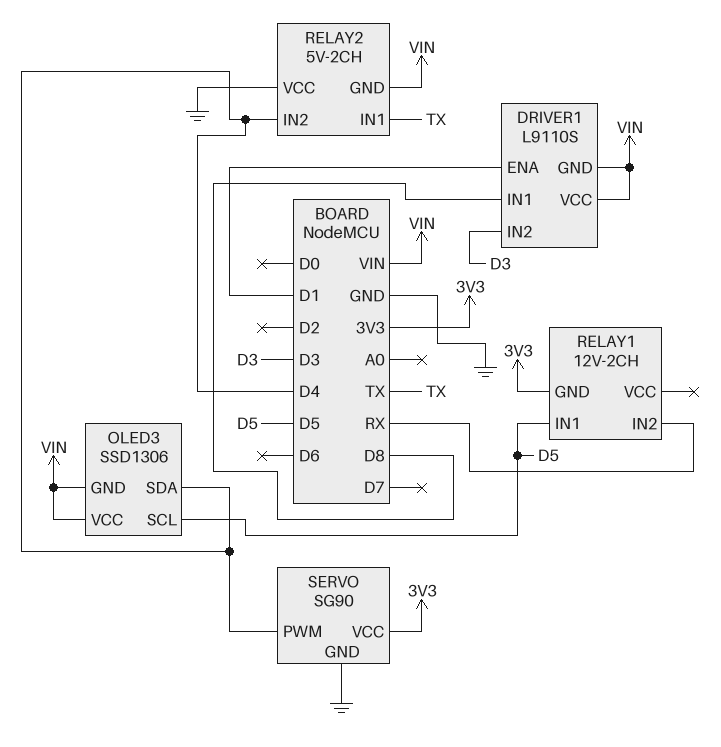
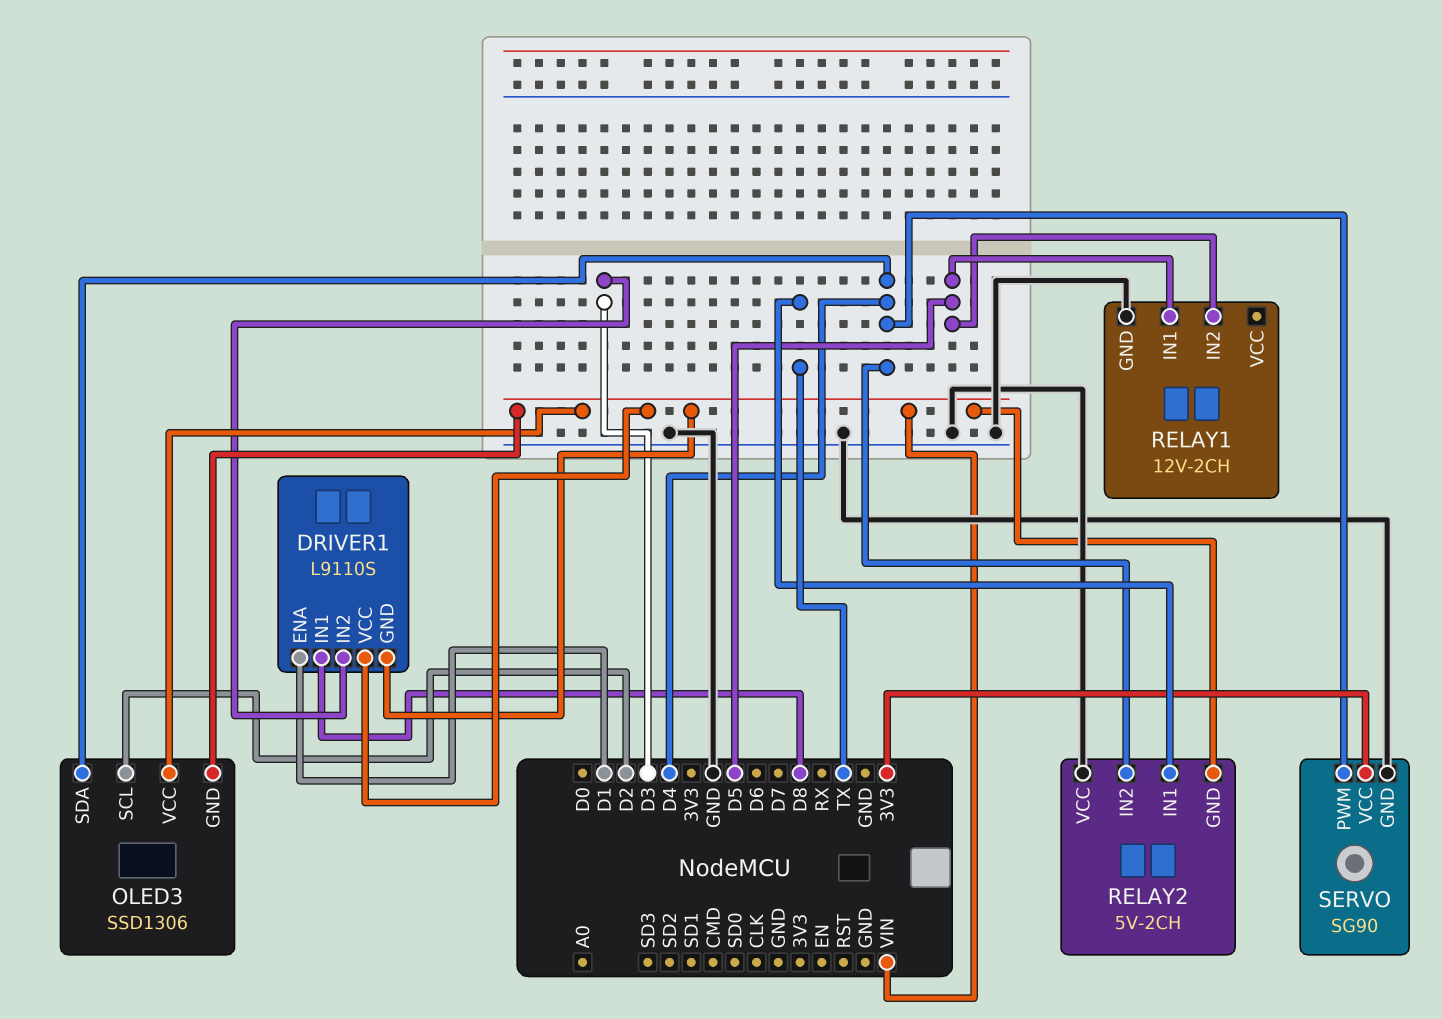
OLED3 pin SCL: D5 -> D2
RELAY1 pin GND: 3V3 -> GND
RELAY1 pin IN2: RX -> D5

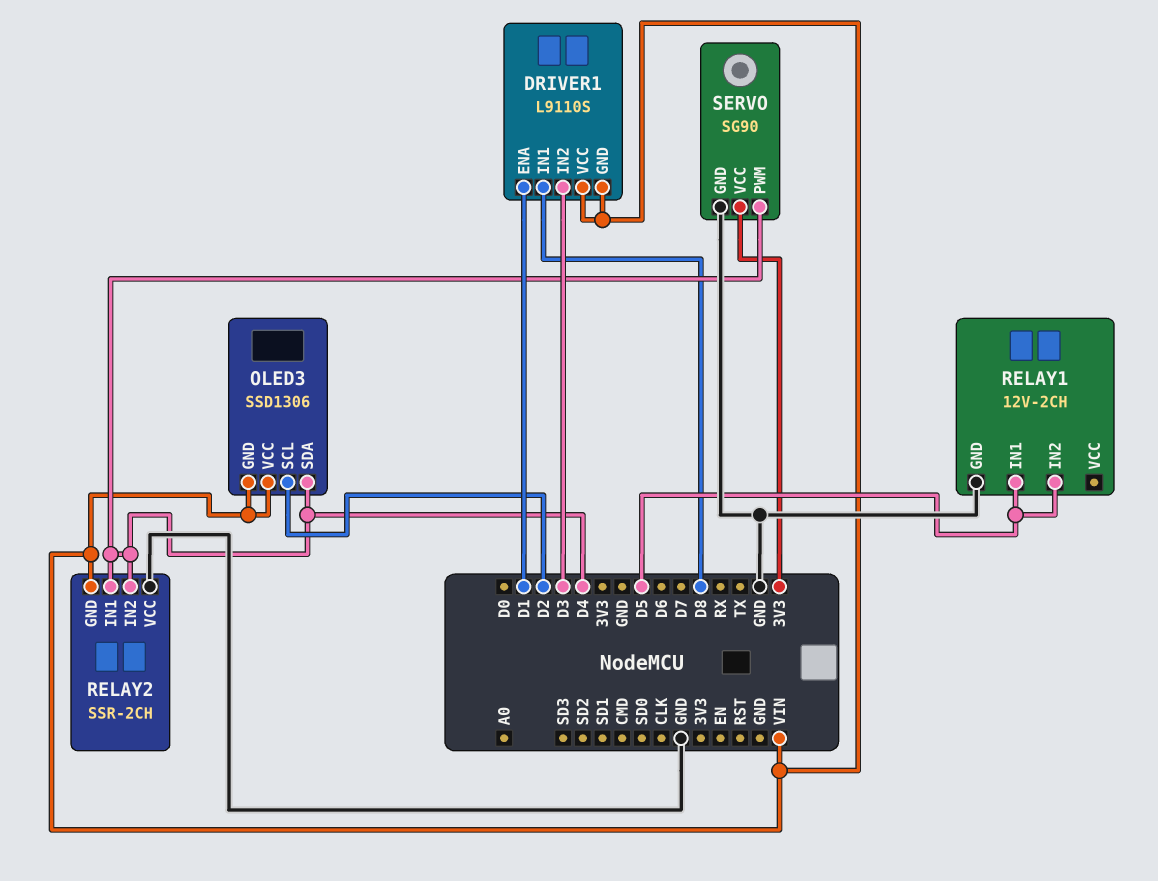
RELAY2: 5V-2CH -> SSR-2CH
RELAY2 pin IN1: TX -> D4

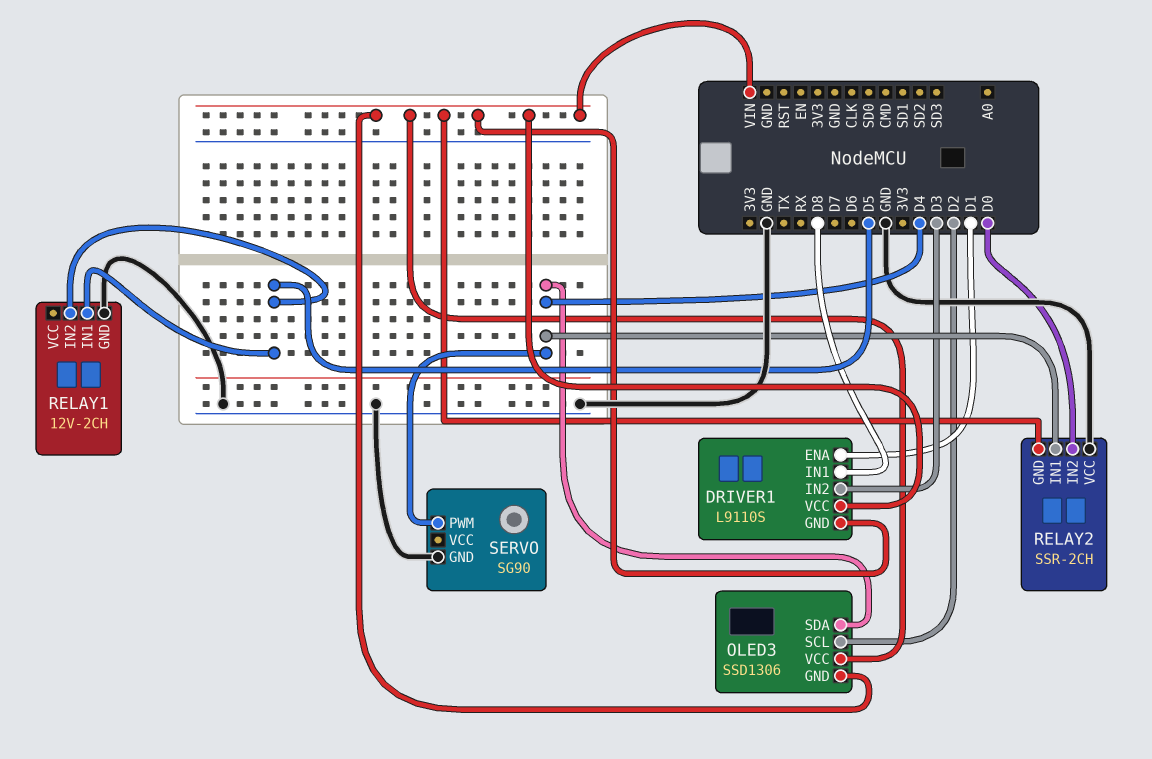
RELAY2 pin IN2: D4 -> D0
SERVO pin VCC: 3V3 -> none

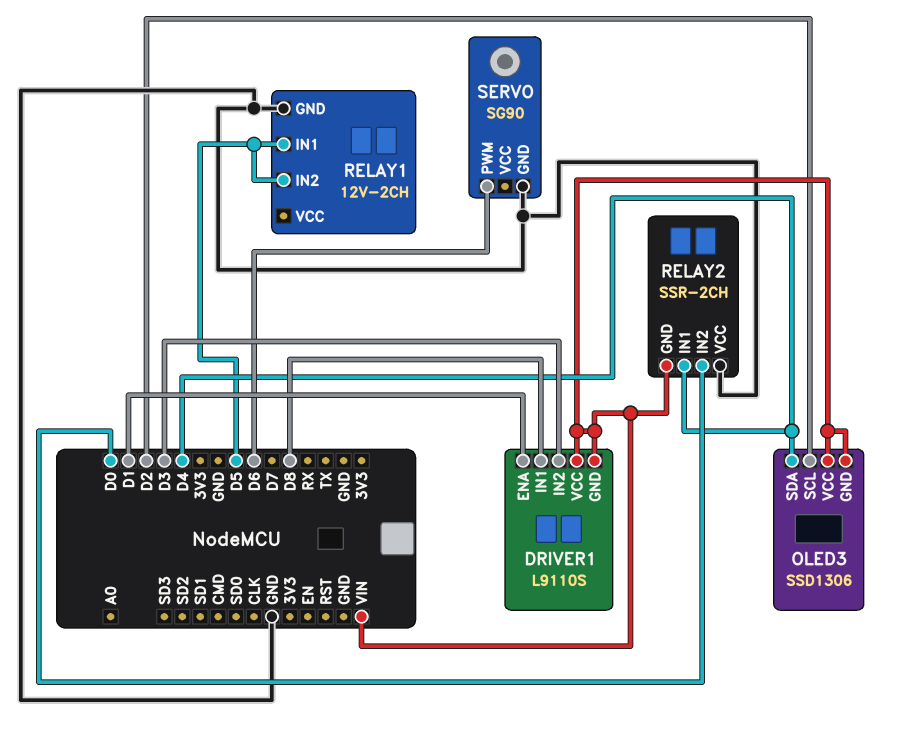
SERVO pin PWM: D4 -> D6

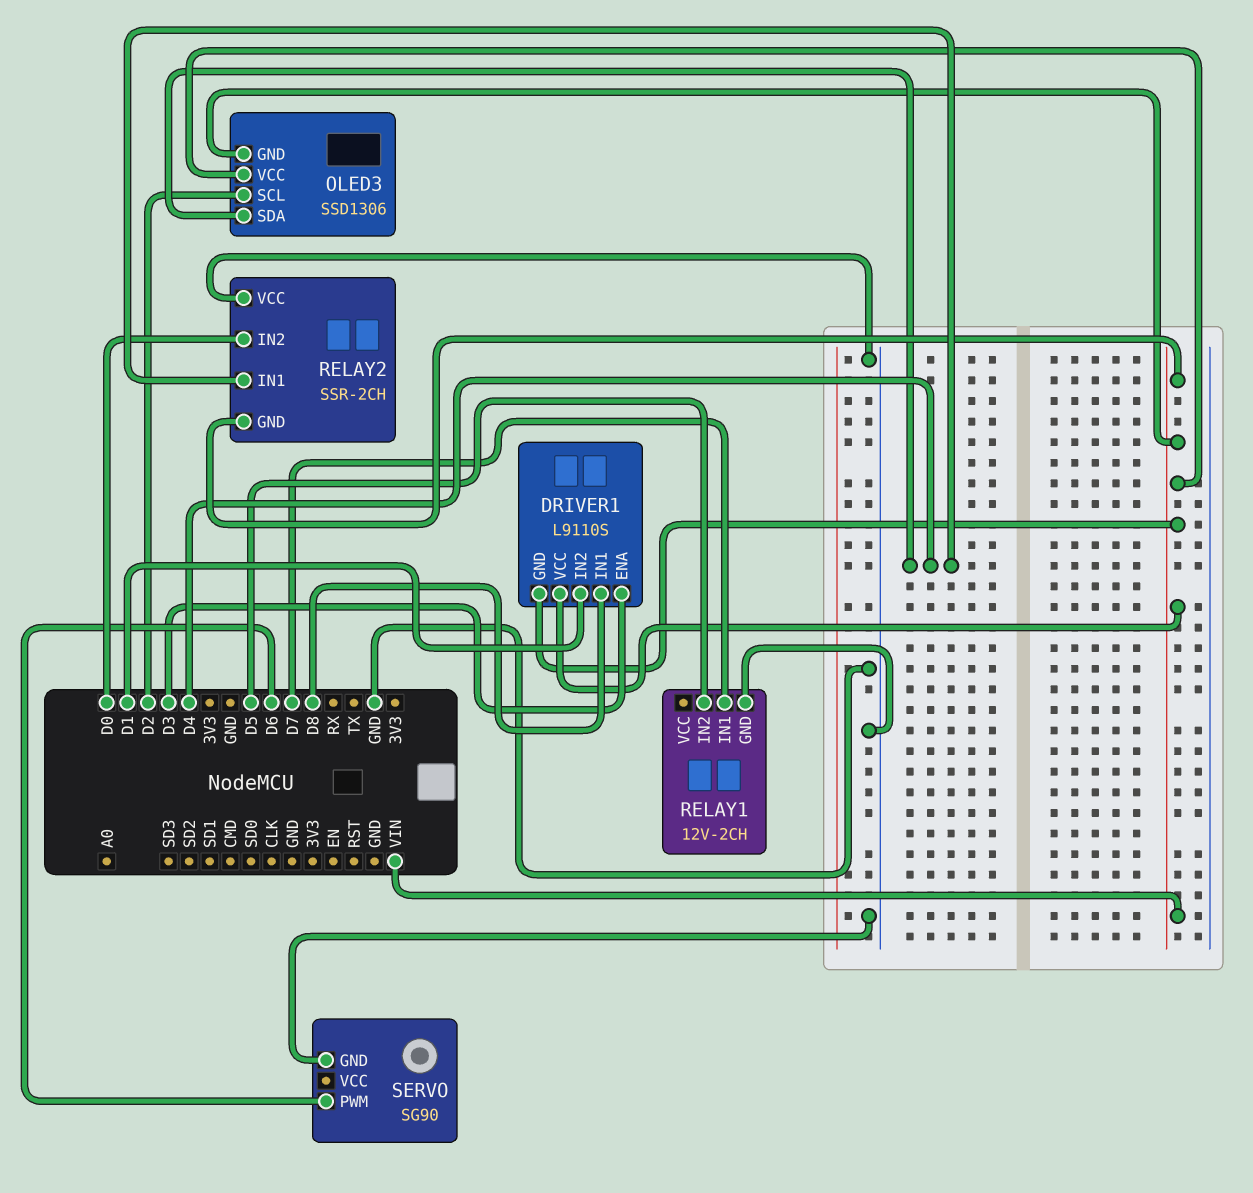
DRIVER1 pin ENA: D1 -> D3
DRIVER1 pin IN2: D3 -> D1
RELAY1 pin IN1: D5 -> D7

